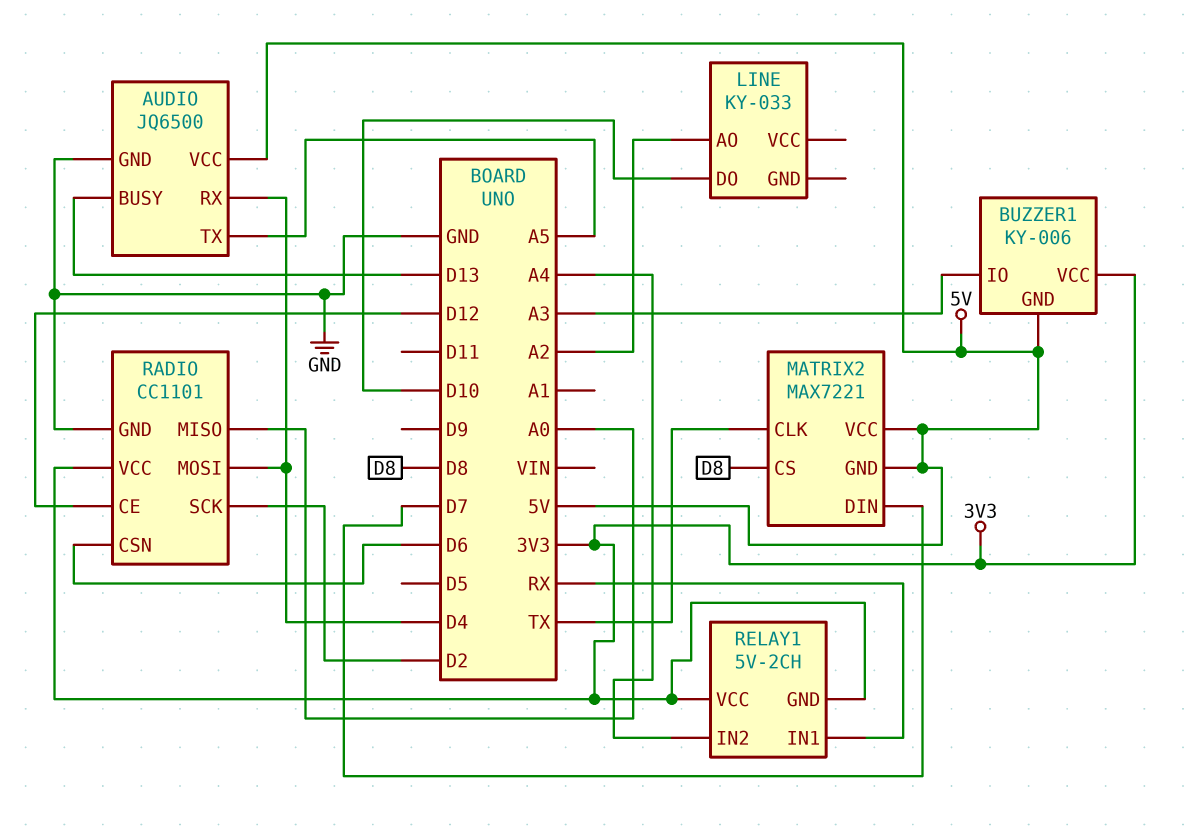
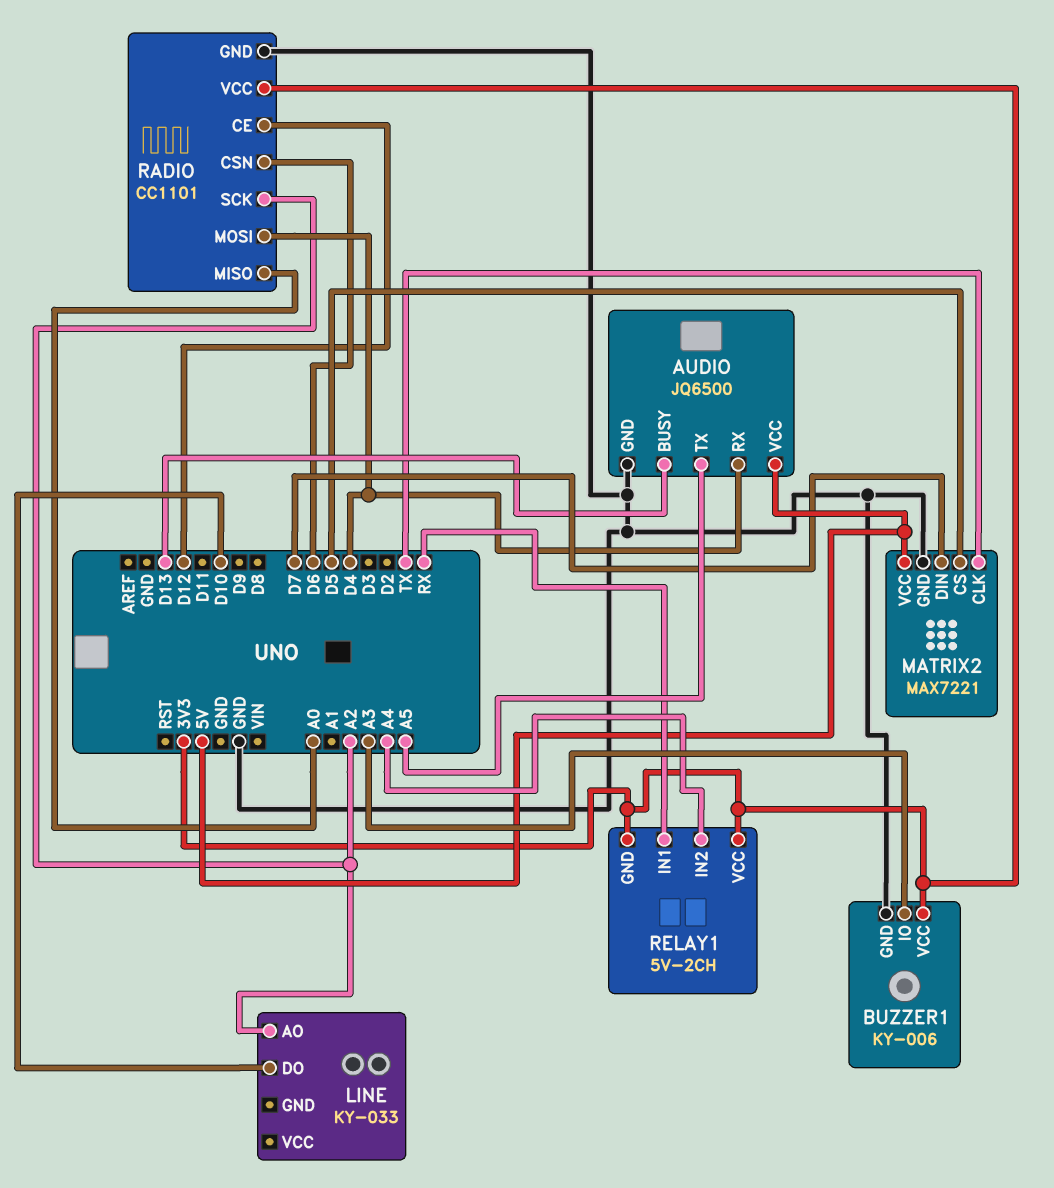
BUZZER1 pin GND: 5V -> GND
MATRIX2 pin CS: D8 -> D5
MATRIX2 pin GND: 5V -> GND
RADIO pin SCK: D2 -> A2

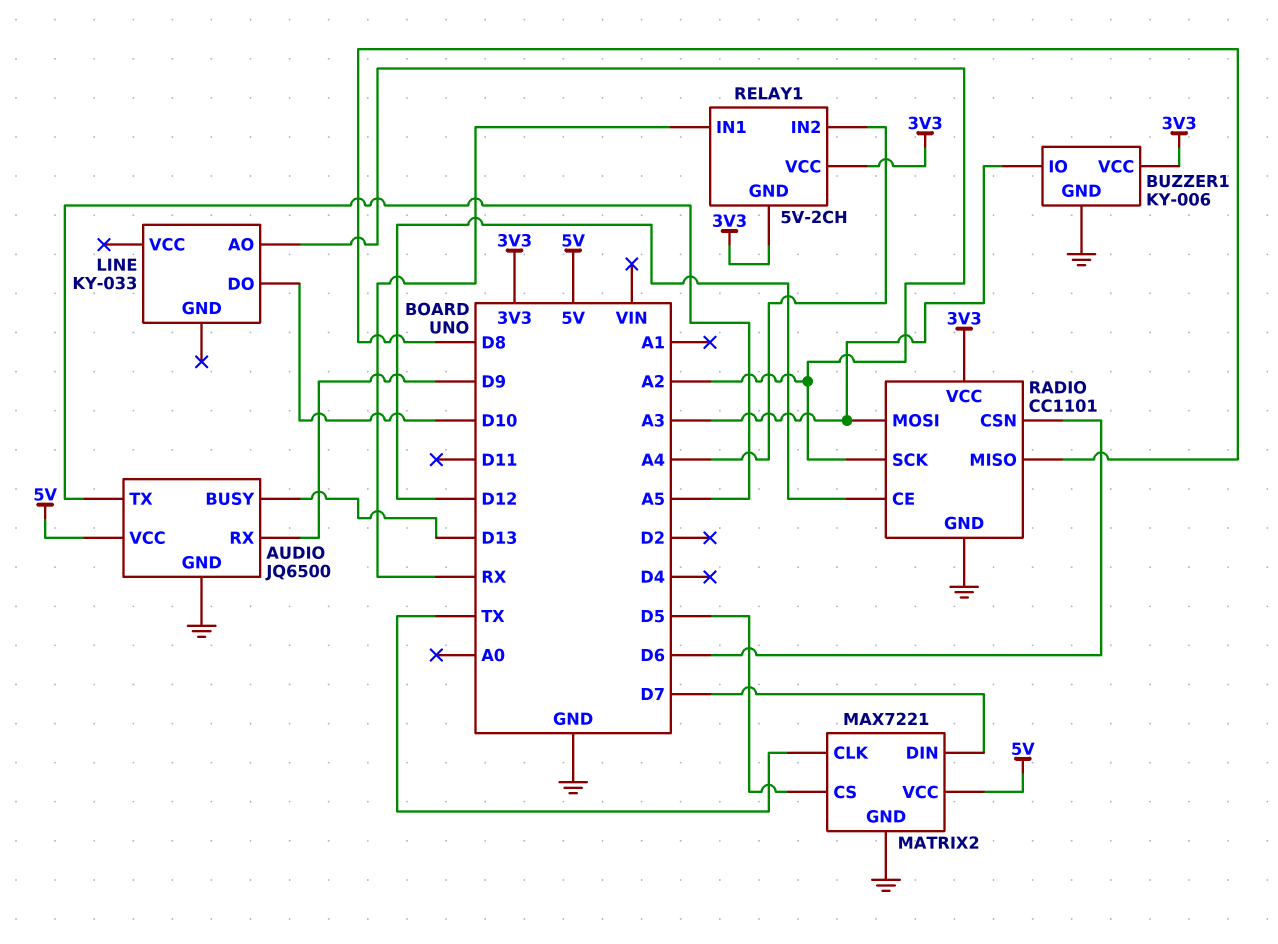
AUDIO pin RX: D4 -> D9
RADIO pin MISO: A0 -> D8
RADIO pin MOSI: D4 -> A3

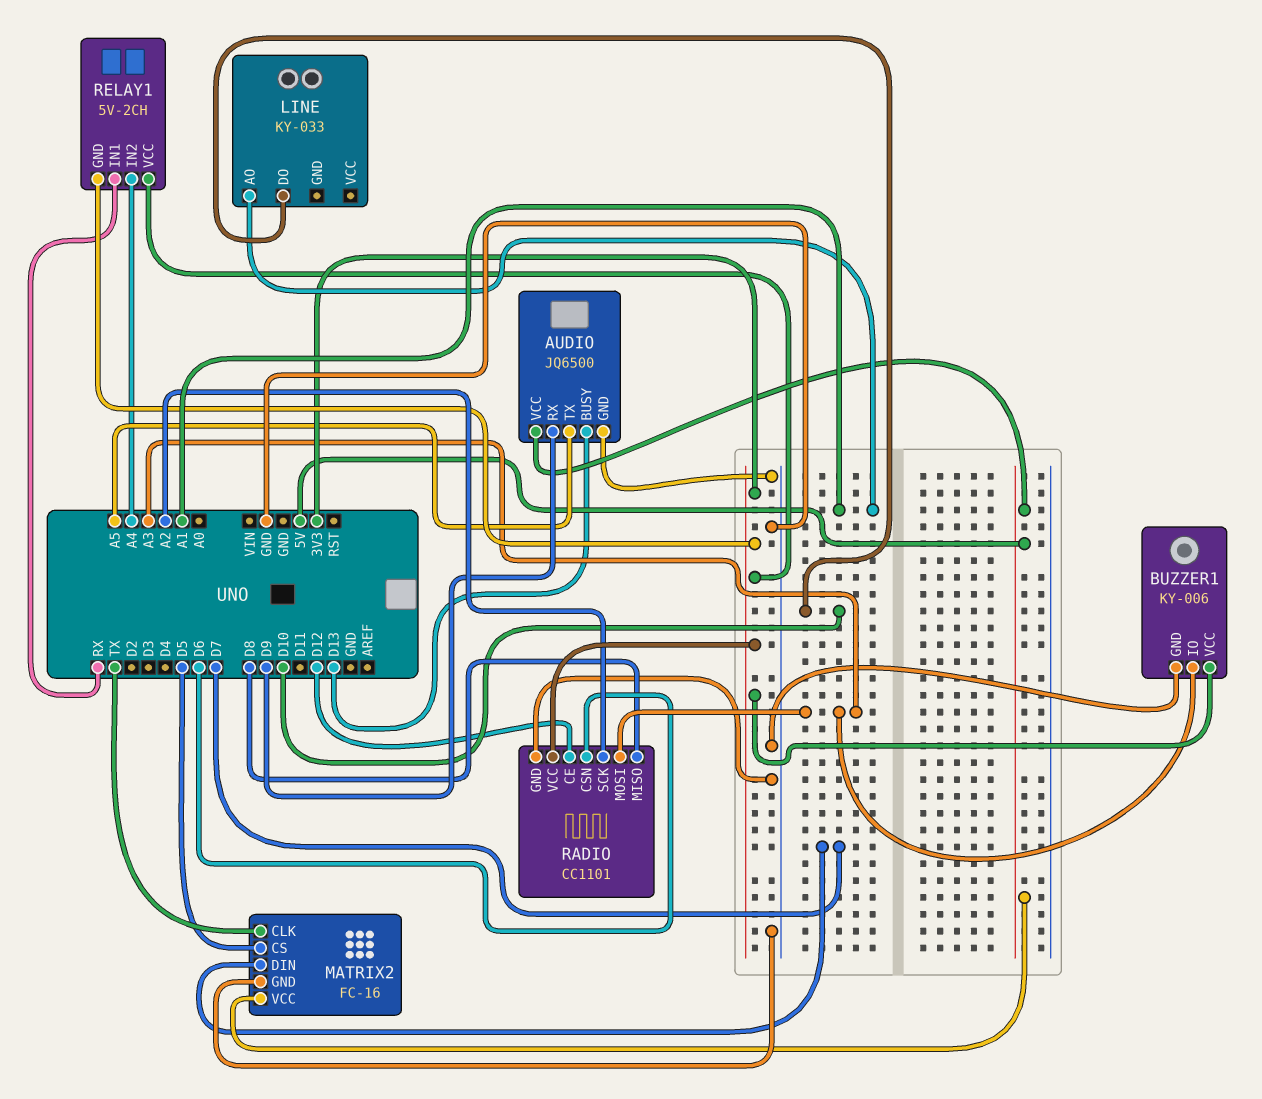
LINE pin AO: A2 -> A1
MATRIX2: MAX7221 -> FC-16

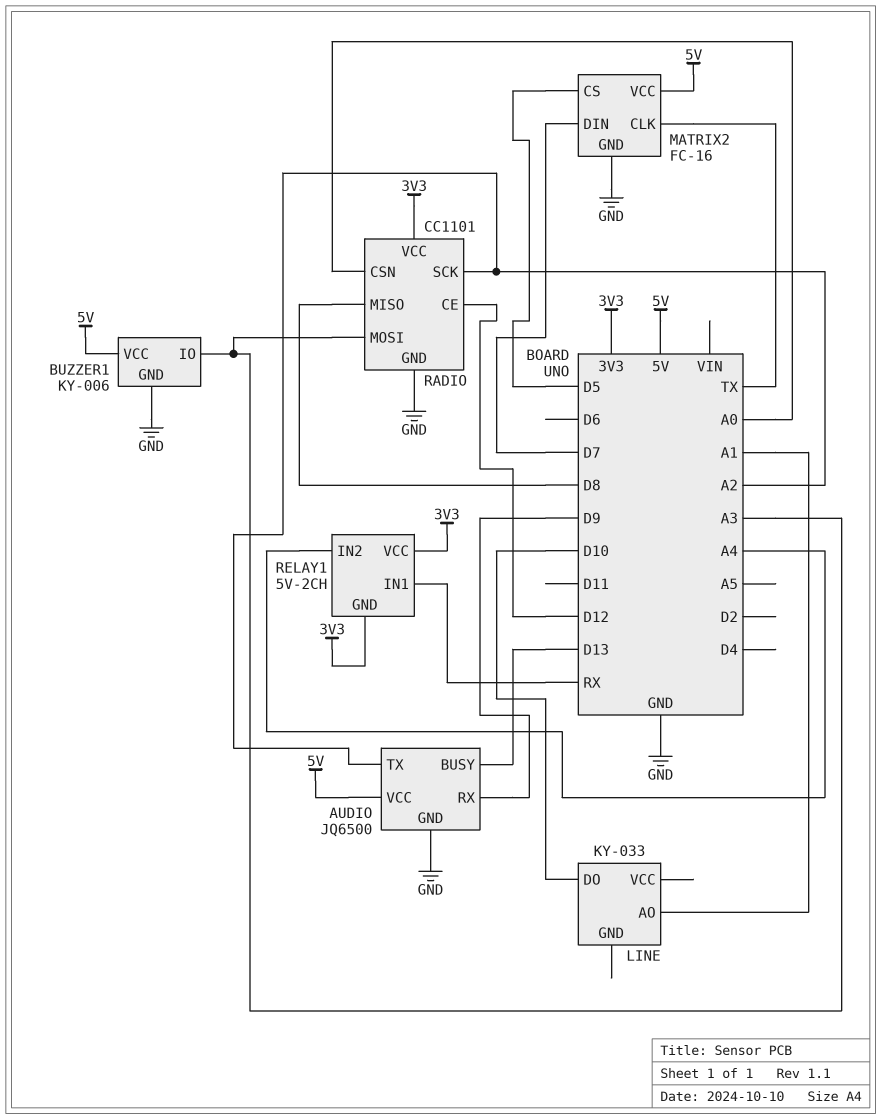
AUDIO pin TX: A5 -> A2
BUZZER1 pin VCC: 3V3 -> 5V
RADIO pin CSN: D6 -> A0

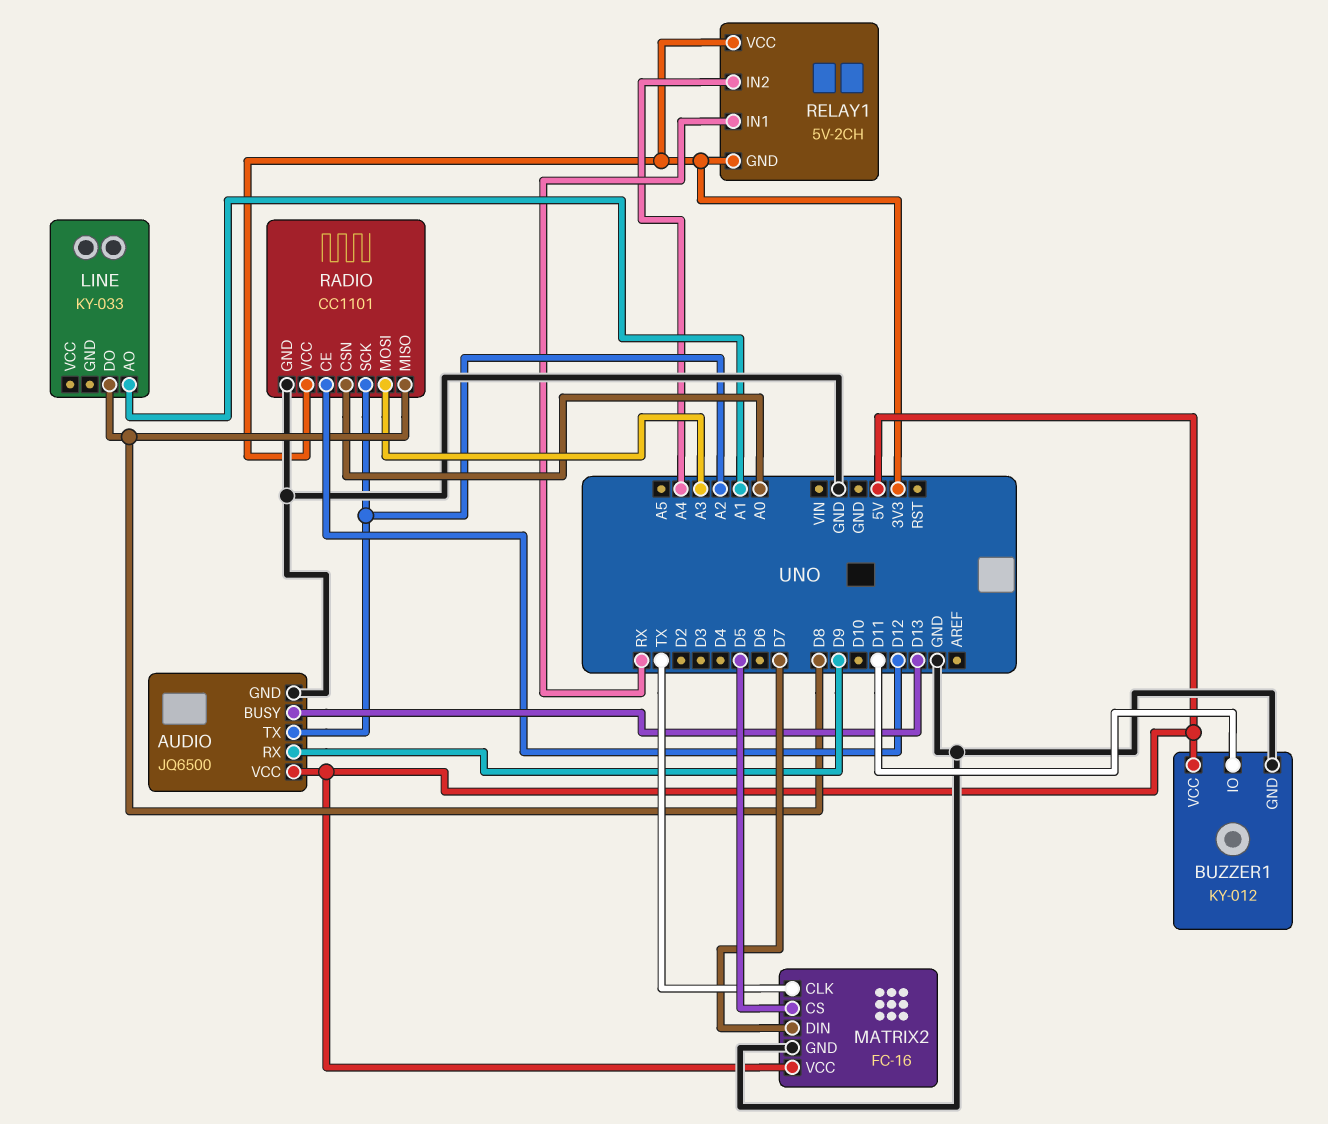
BUZZER1: KY-006 -> KY-012
BUZZER1 pin IO: A3 -> D11
LINE pin DO: D10 -> D8

